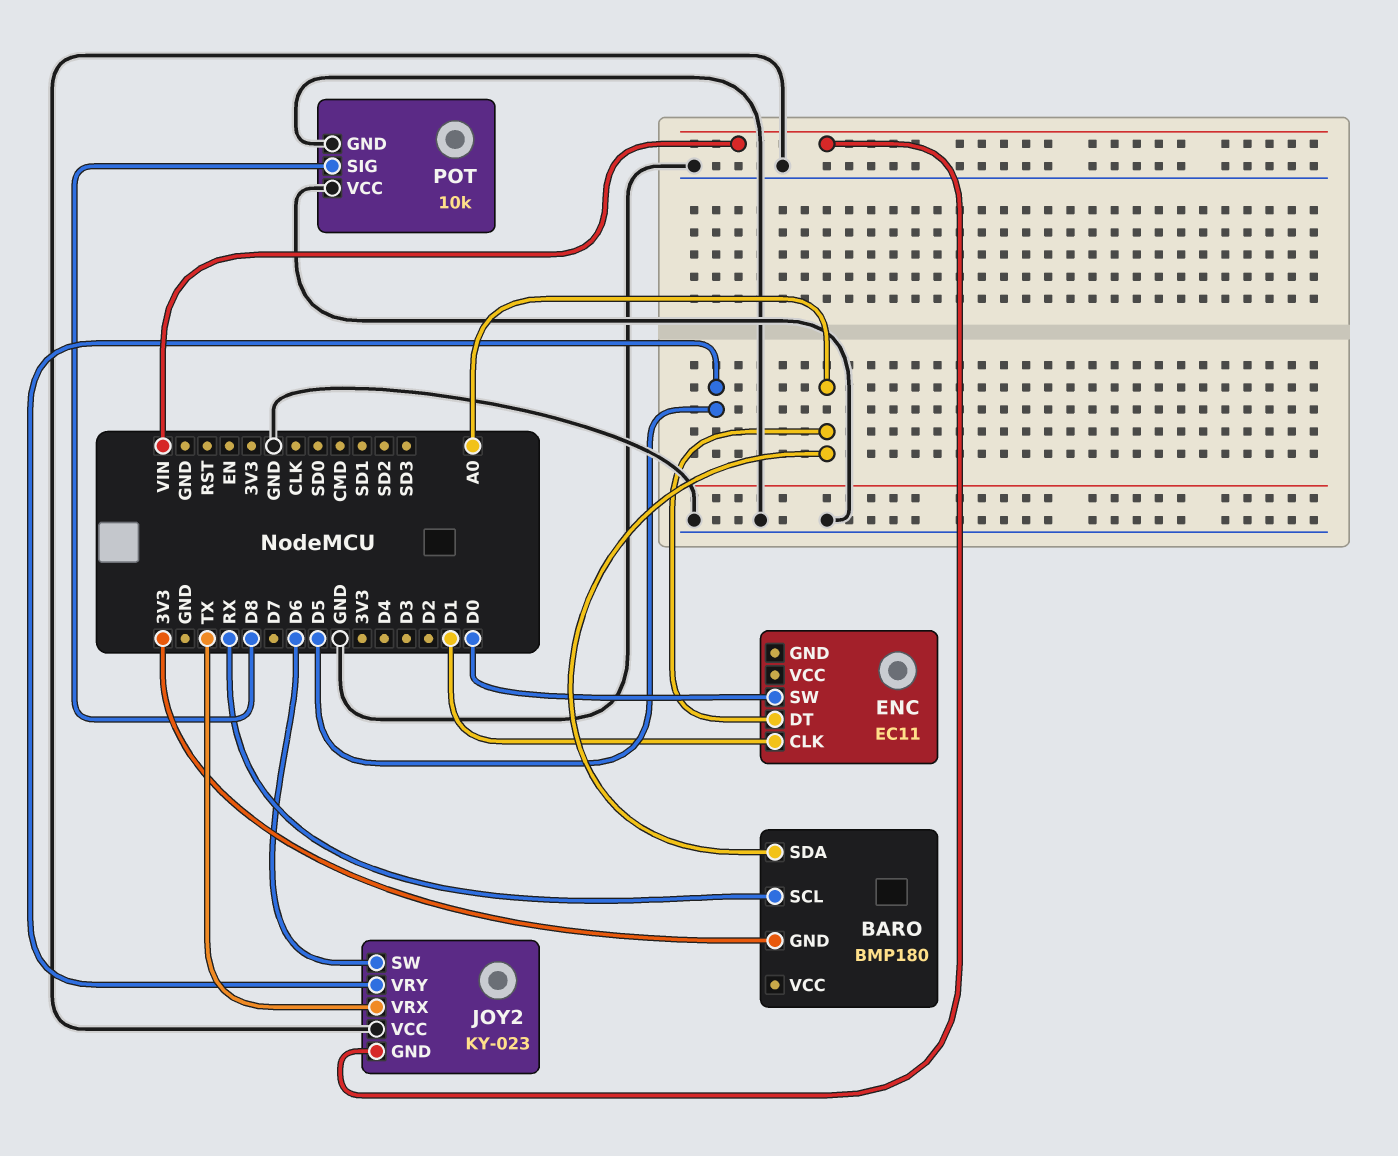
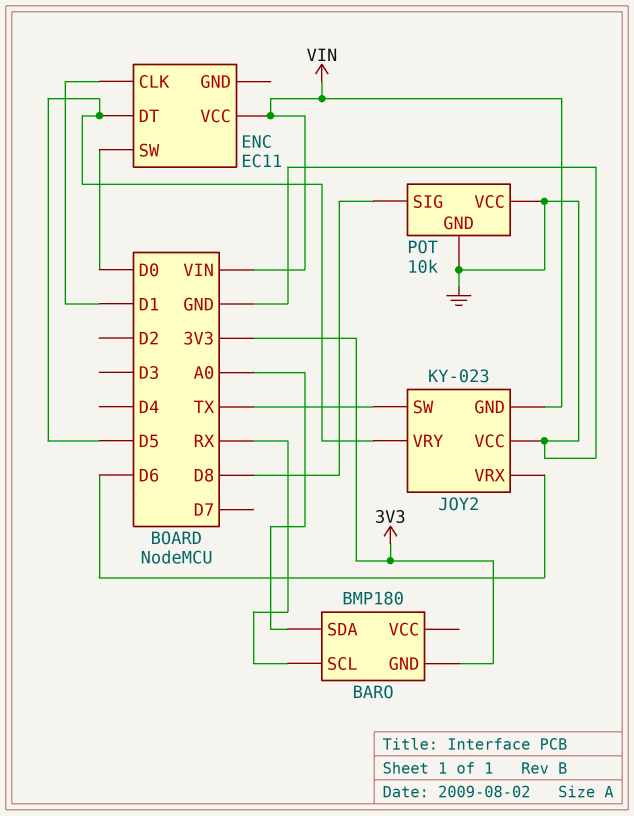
ENC pin DT: A0 -> D5
ENC pin VCC: none -> VIN
JOY2 pin SW: D6 -> TX
JOY2 pin VRX: TX -> D6

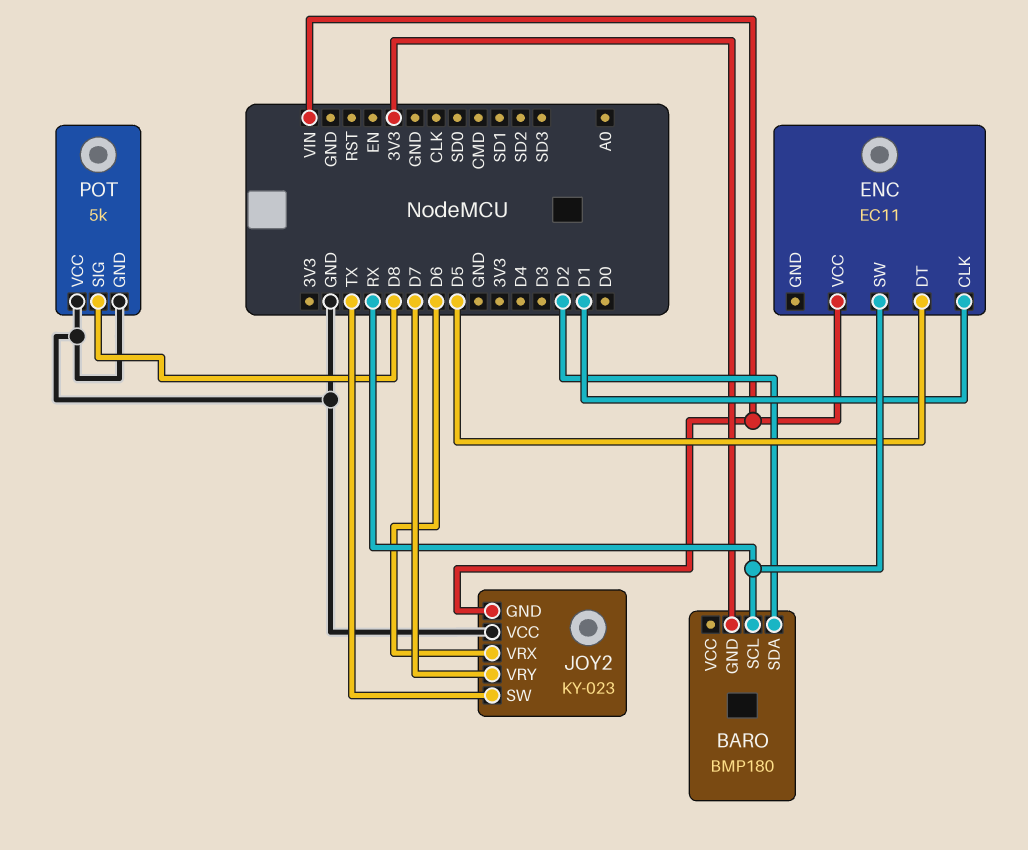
BARO pin SDA: A0 -> D2
ENC pin SW: D0 -> RX
JOY2 pin VRY: D5 -> D7
POT: 10k -> 5k

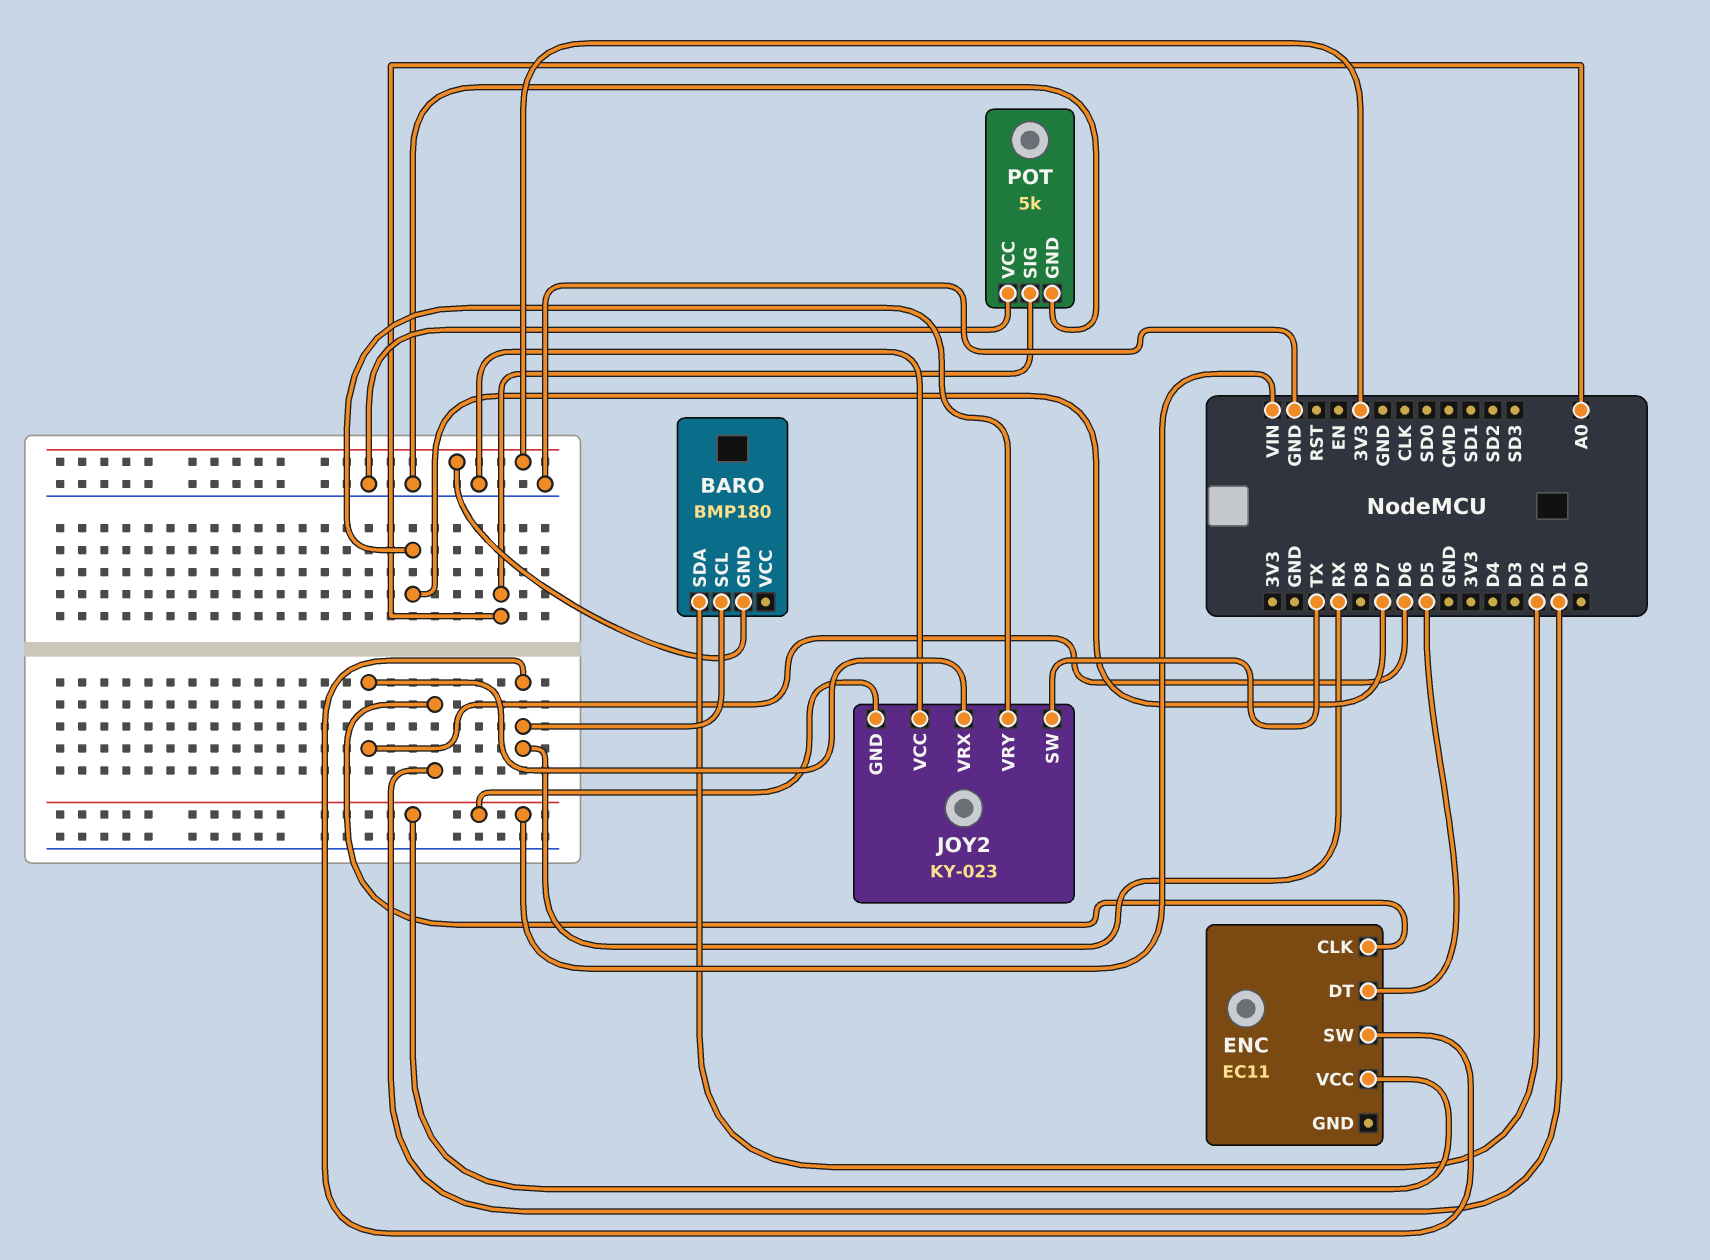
POT pin SIG: D8 -> A0

